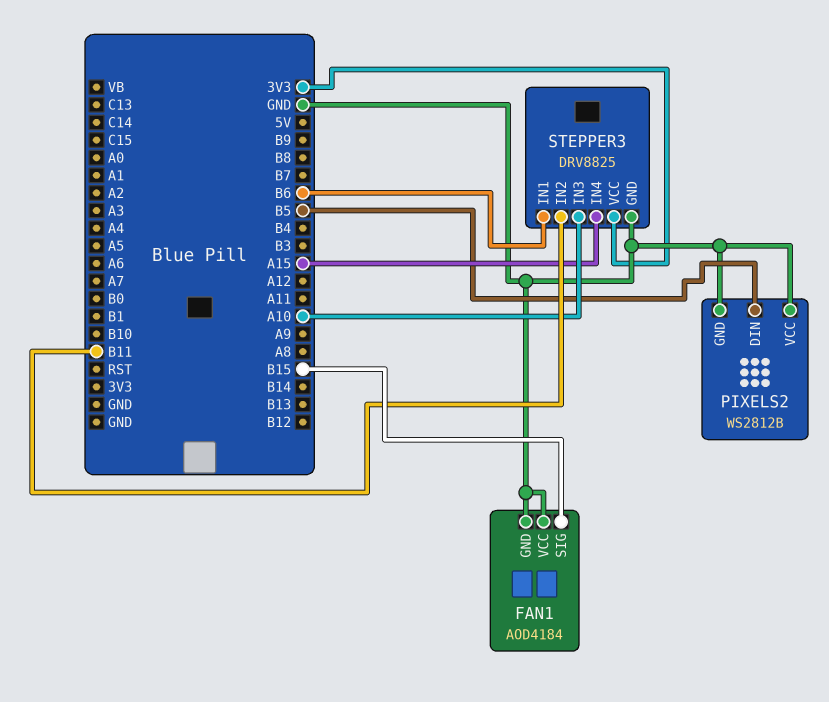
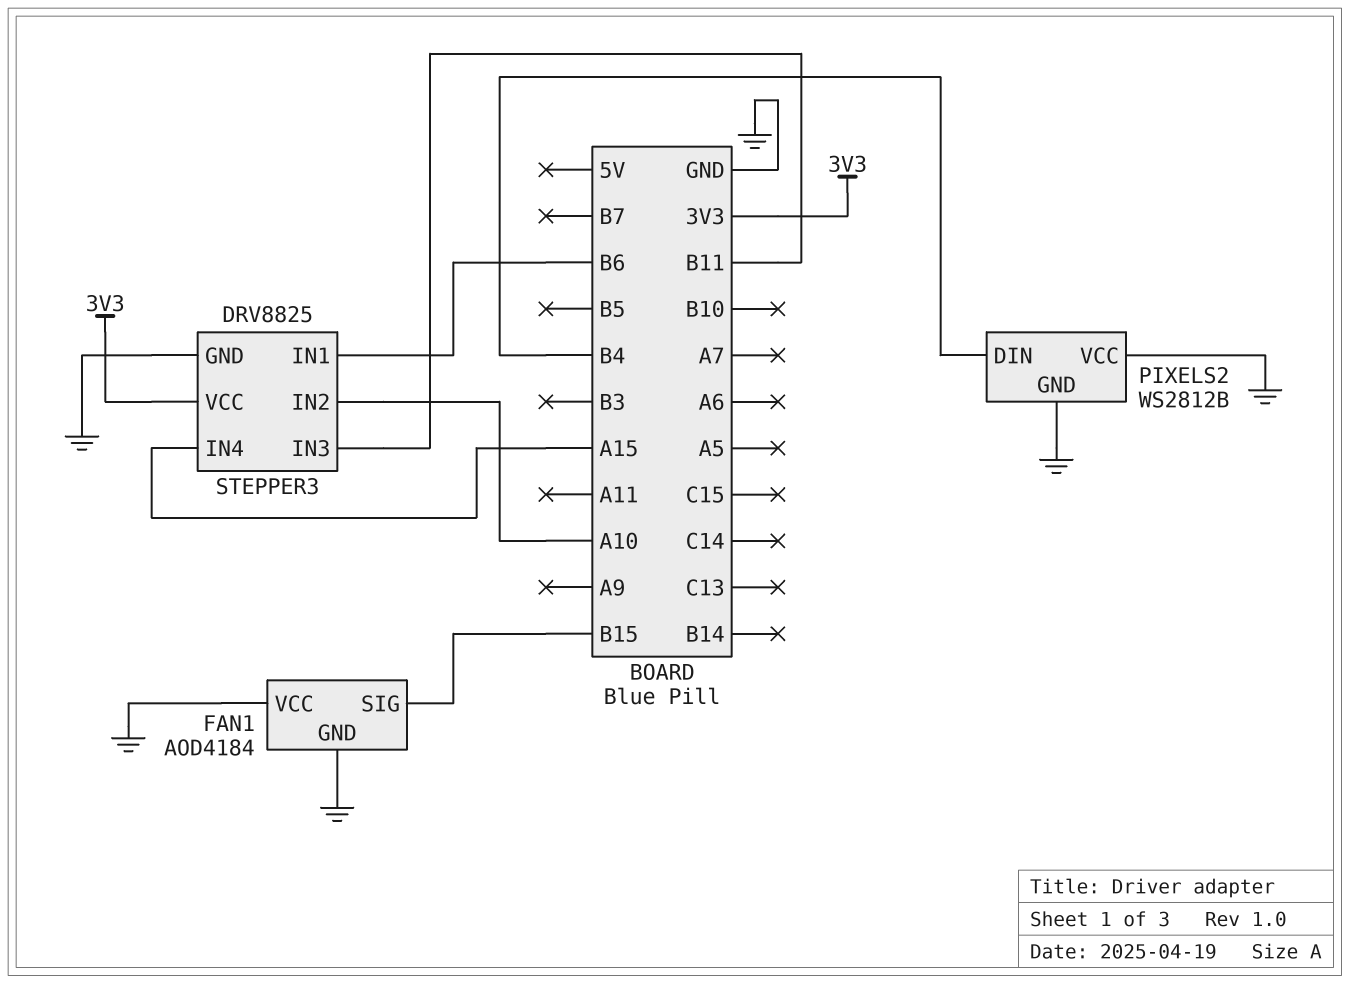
PIXELS2 pin DIN: B5 -> B4
STEPPER3 pin IN2: B11 -> A10
STEPPER3 pin IN3: A10 -> B11

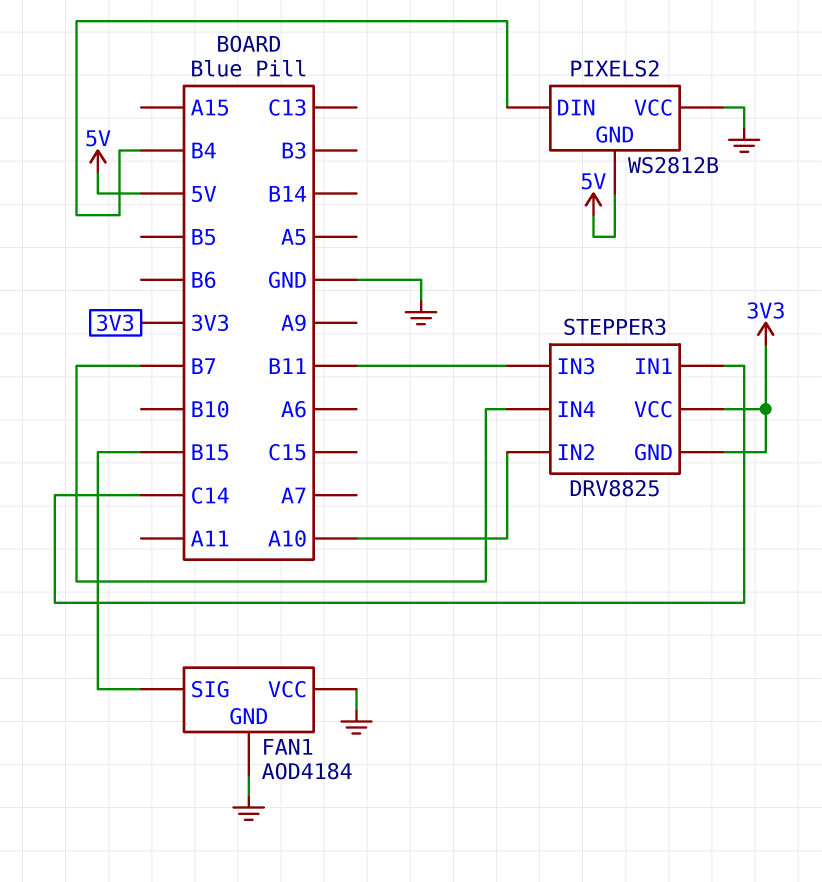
PIXELS2 pin GND: GND -> 5V
STEPPER3 pin GND: GND -> 3V3
STEPPER3 pin IN1: B6 -> C14
STEPPER3 pin IN4: A15 -> B7

